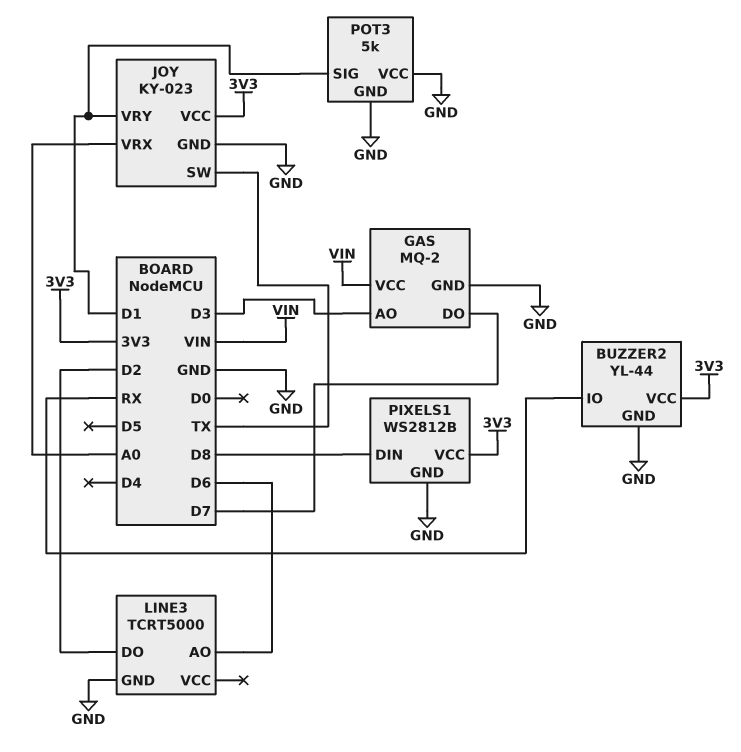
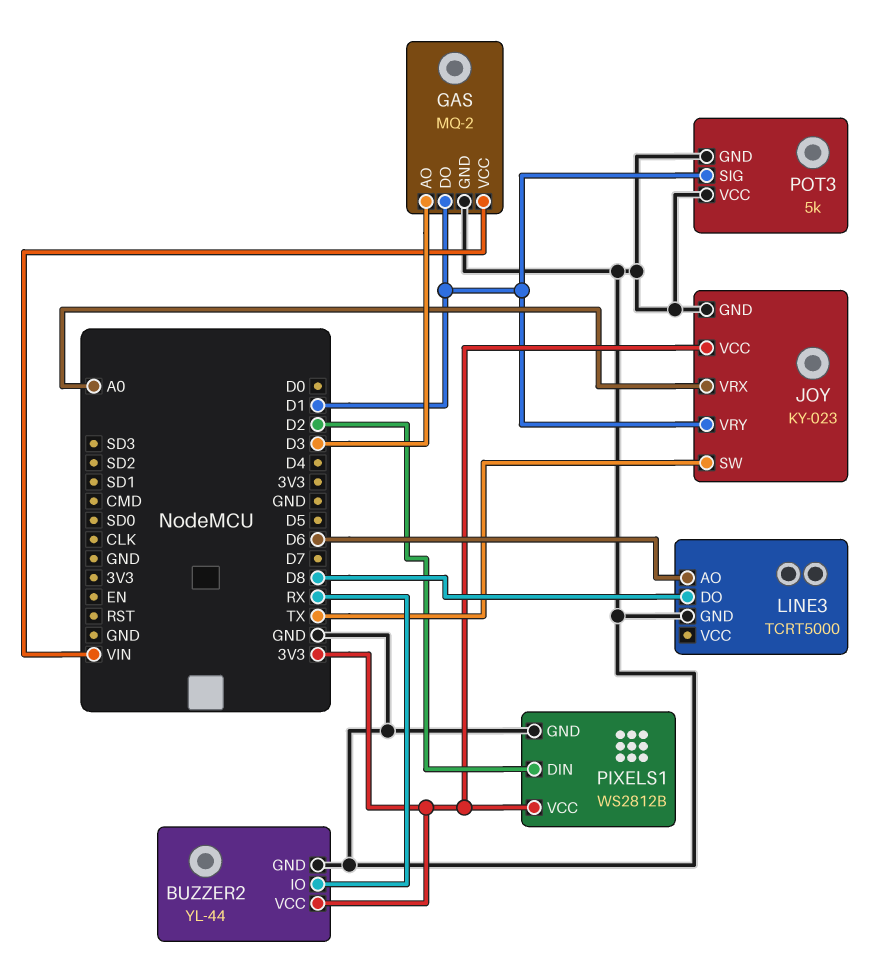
GAS pin DO: D7 -> D1
LINE3 pin DO: D2 -> D8
PIXELS1 pin DIN: D8 -> D2

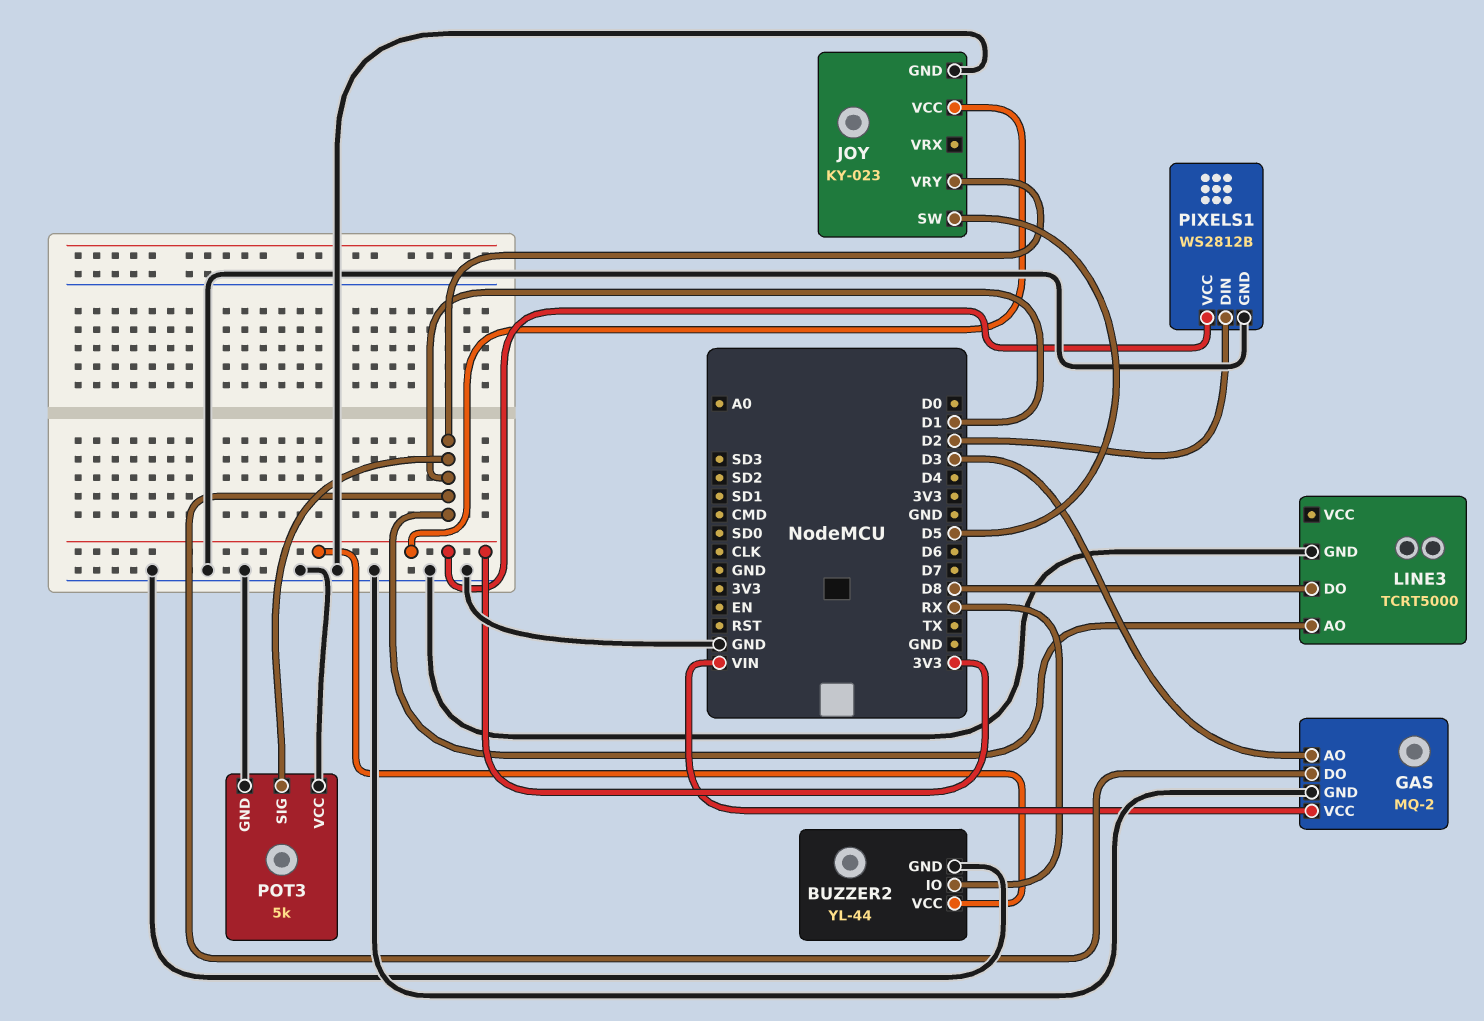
JOY pin SW: TX -> D5
JOY pin VRX: A0 -> none
LINE3 pin AO: D6 -> D1

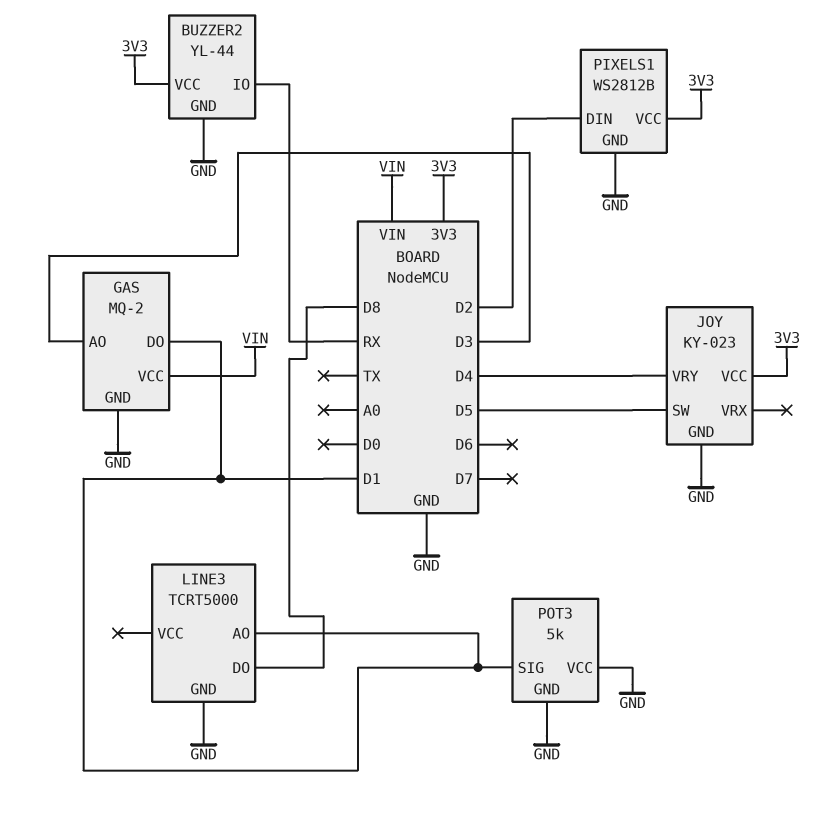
JOY pin VRY: D1 -> D4

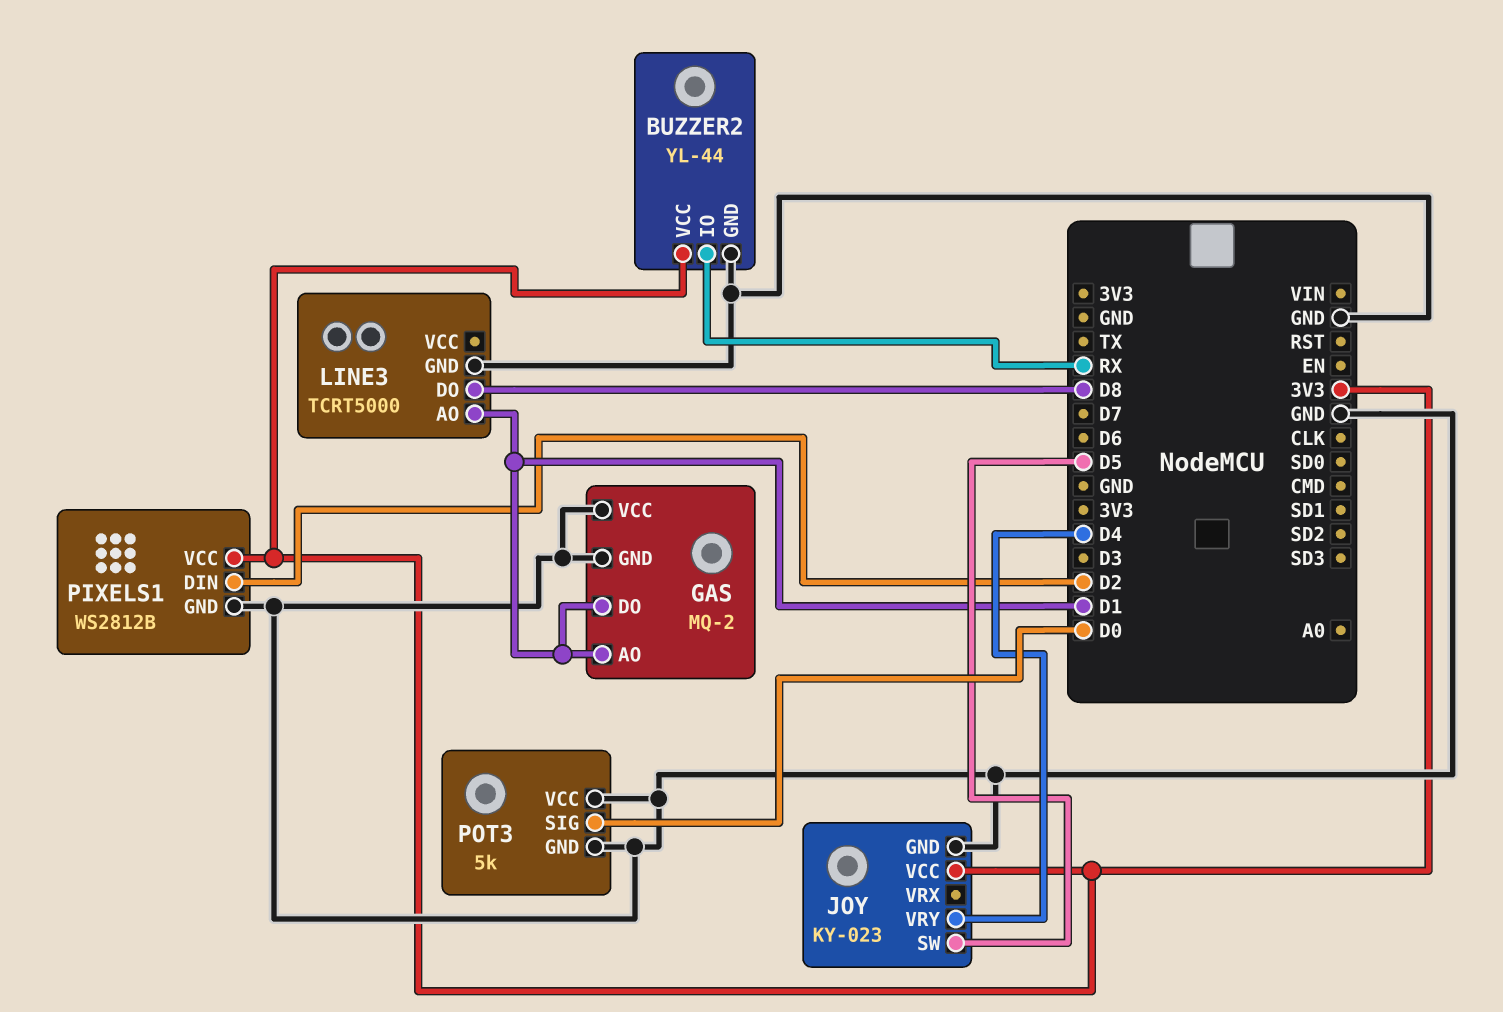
GAS pin AO: D3 -> D1
GAS pin VCC: VIN -> GND
POT3 pin SIG: D1 -> D0

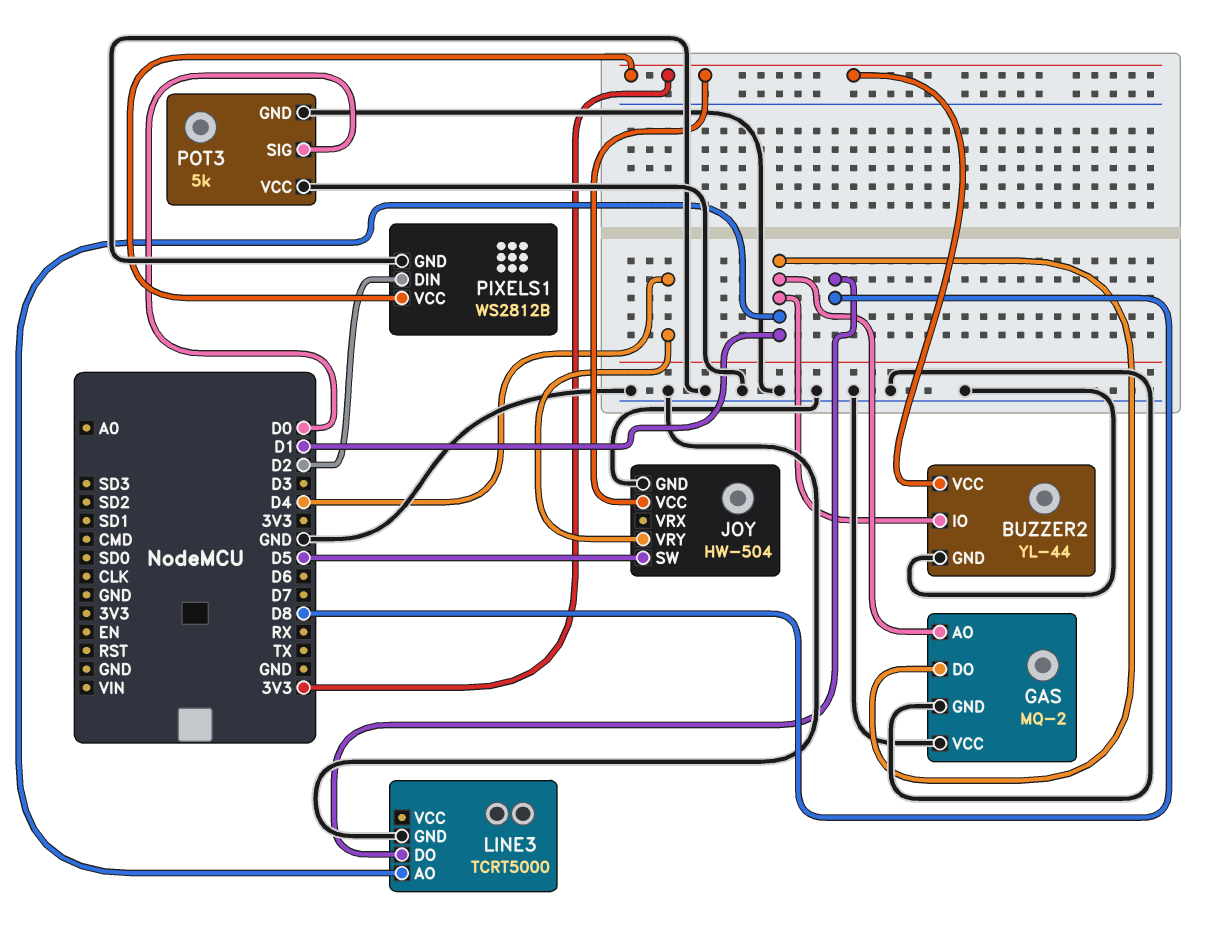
BUZZER2 pin IO: RX -> D1
JOY: KY-023 -> HW-504

